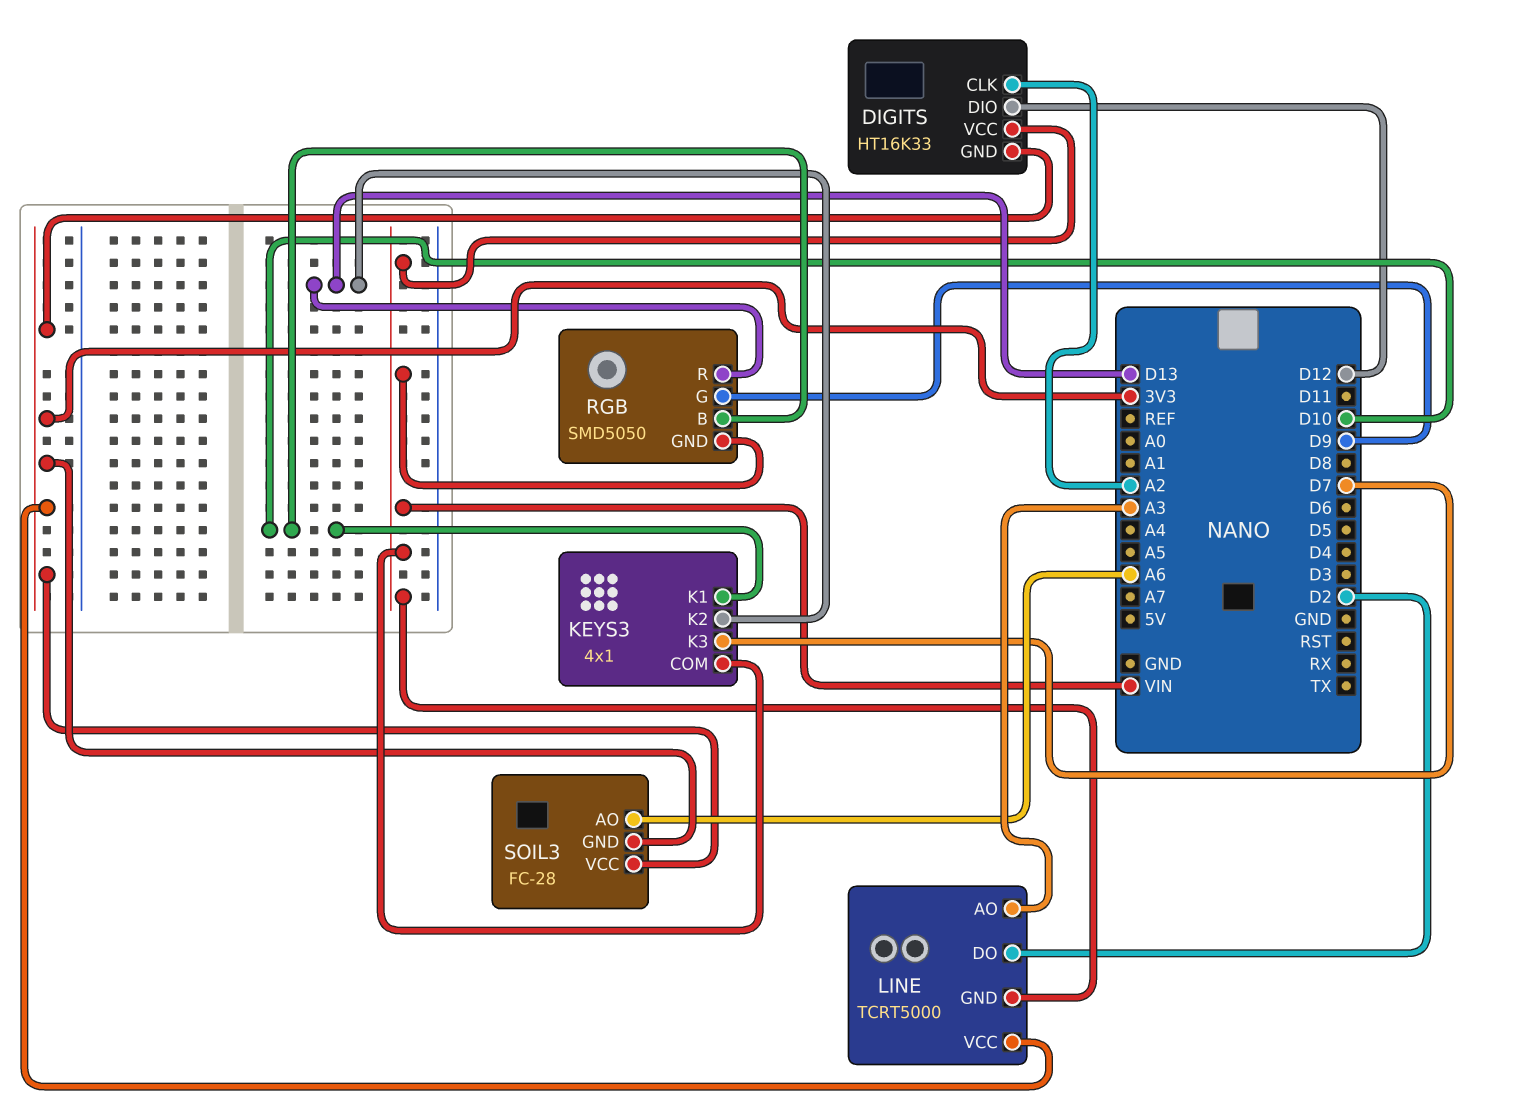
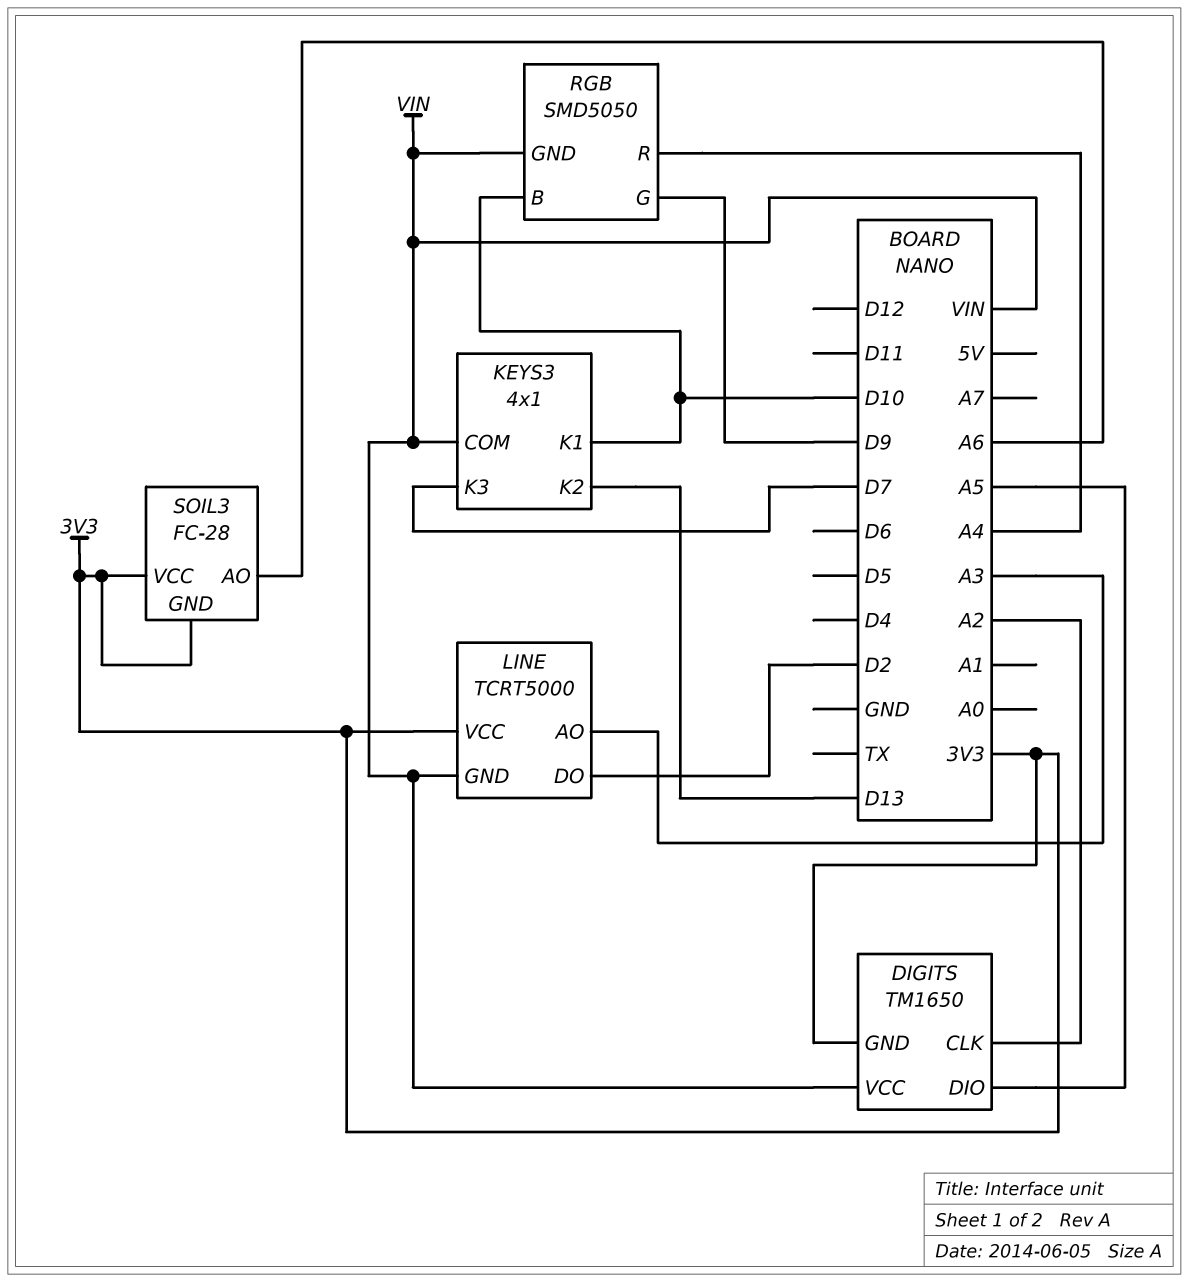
DIGITS: HT16K33 -> TM1650
DIGITS pin DIO: D12 -> A5
RGB pin R: D13 -> A4

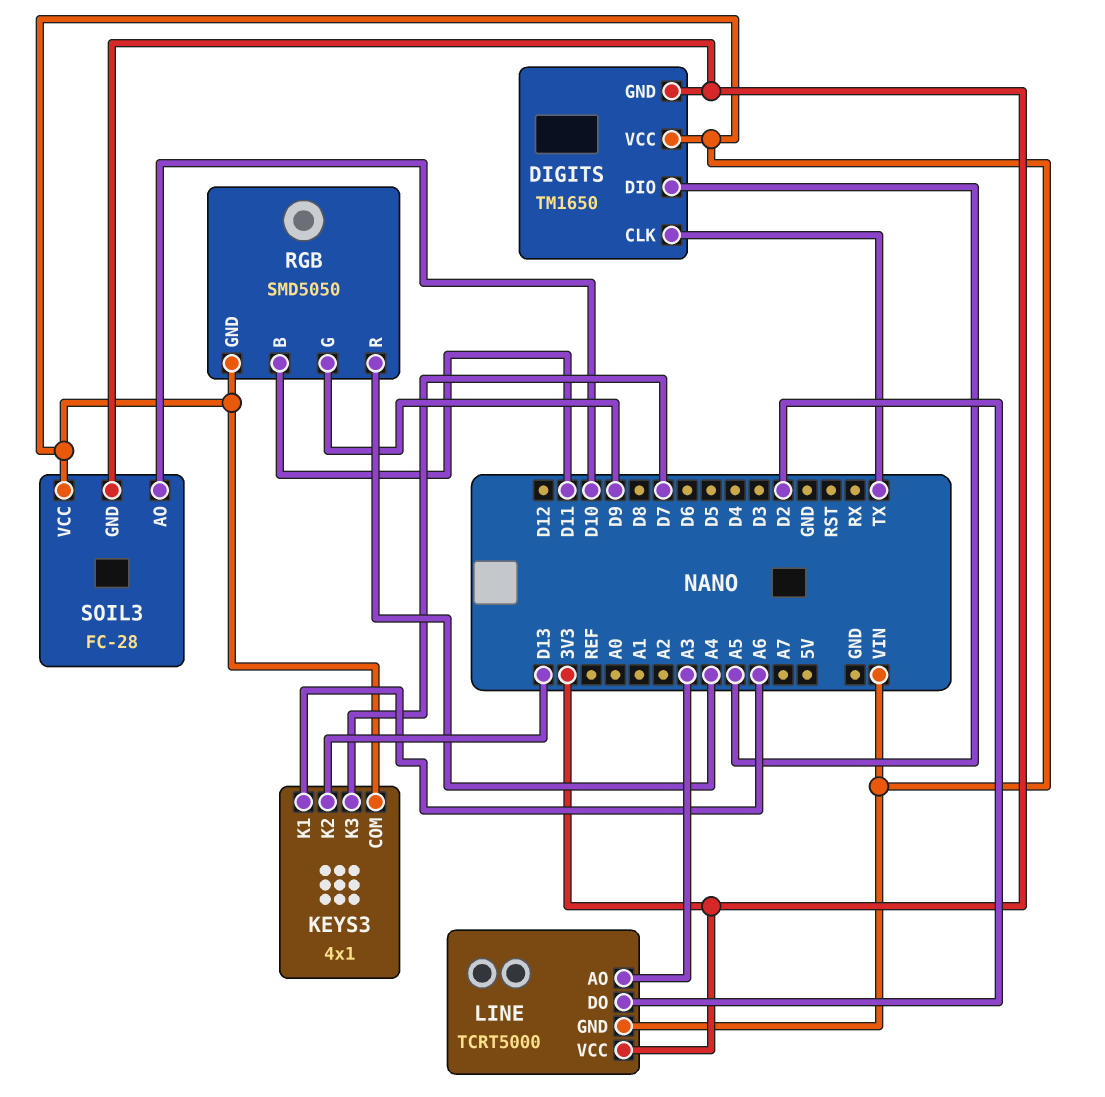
DIGITS pin CLK: A2 -> TX
KEYS3 pin K1: D10 -> A6
RGB pin B: D10 -> D11
SOIL3 pin AO: A6 -> D10
SOIL3 pin VCC: 3V3 -> VIN

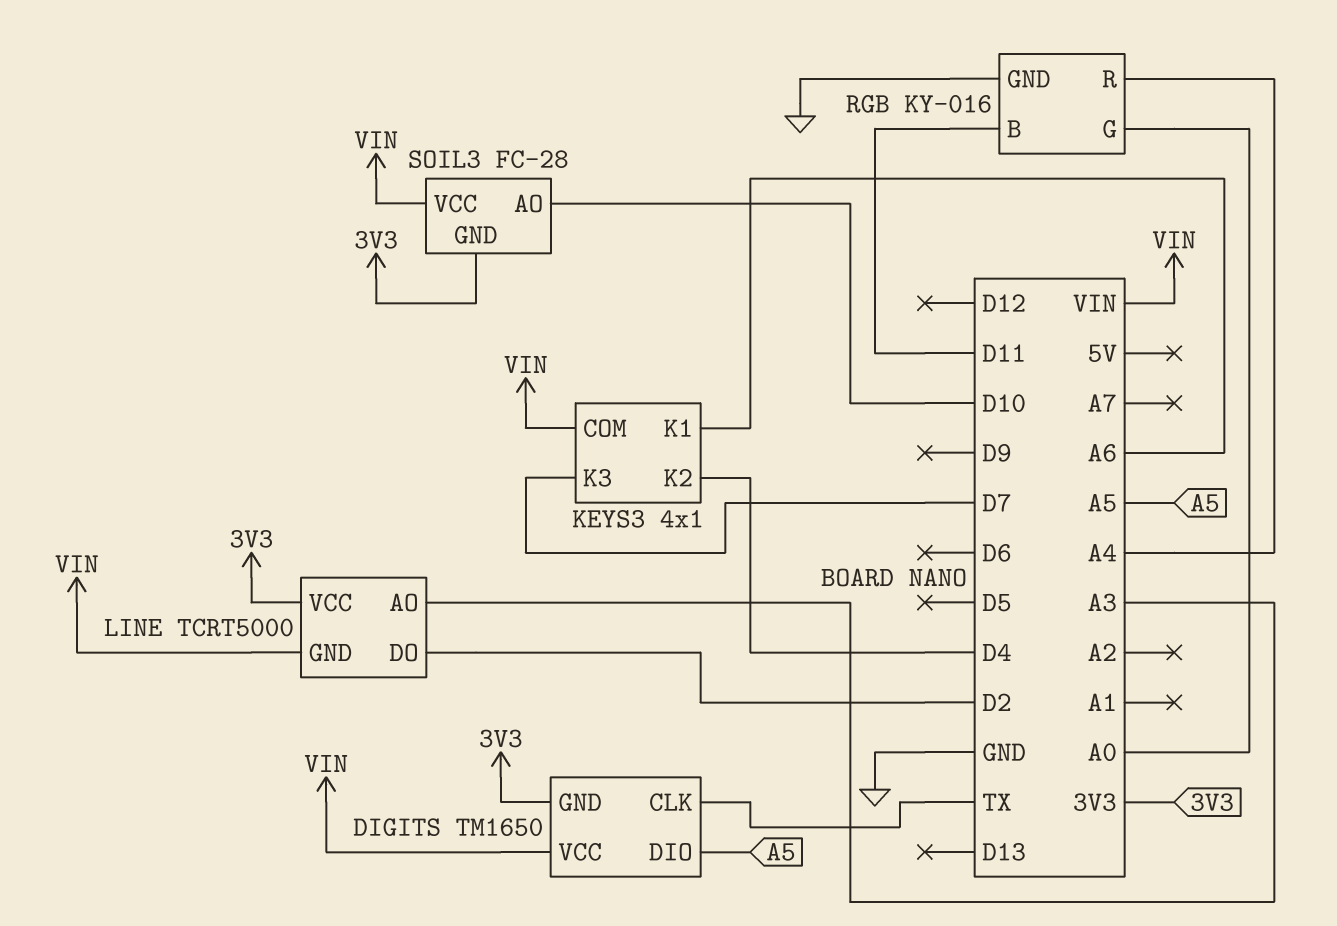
KEYS3 pin K2: D13 -> D4
RGB: SMD5050 -> KY-016
RGB pin G: D9 -> A0
RGB pin GND: VIN -> GND

